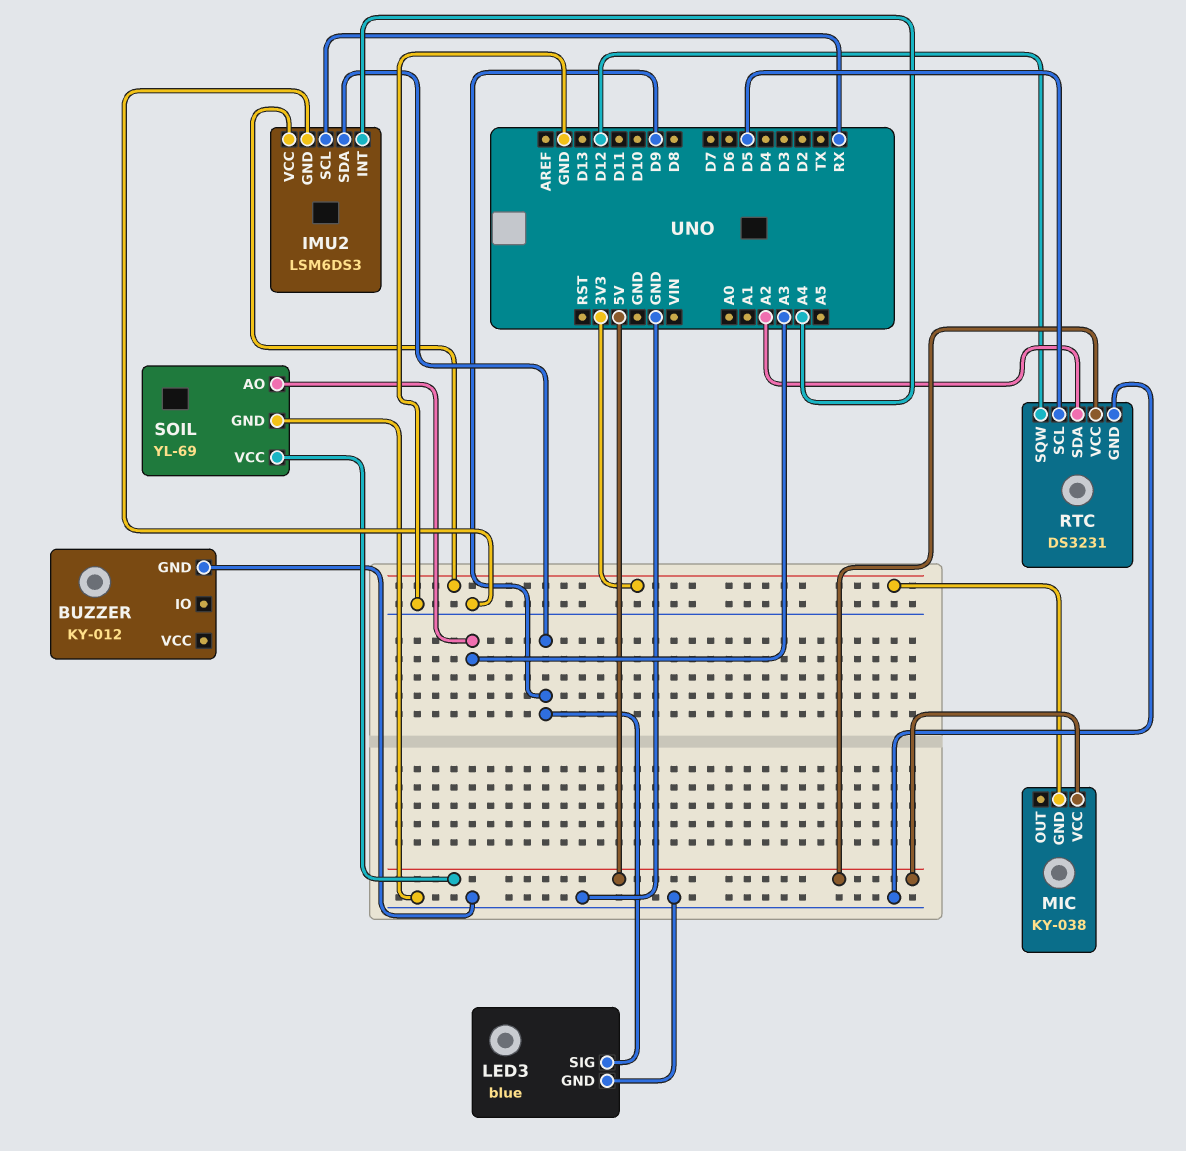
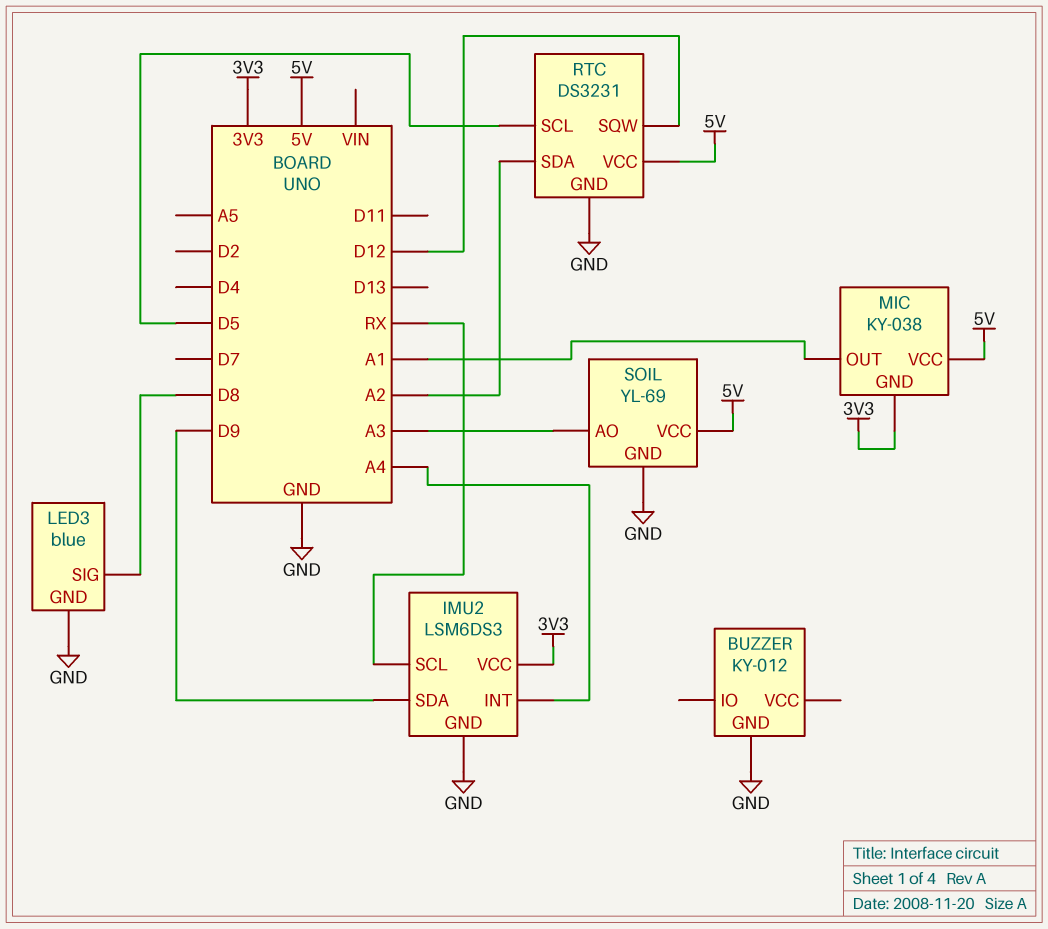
LED3 pin SIG: D9 -> D8
MIC pin OUT: none -> A1

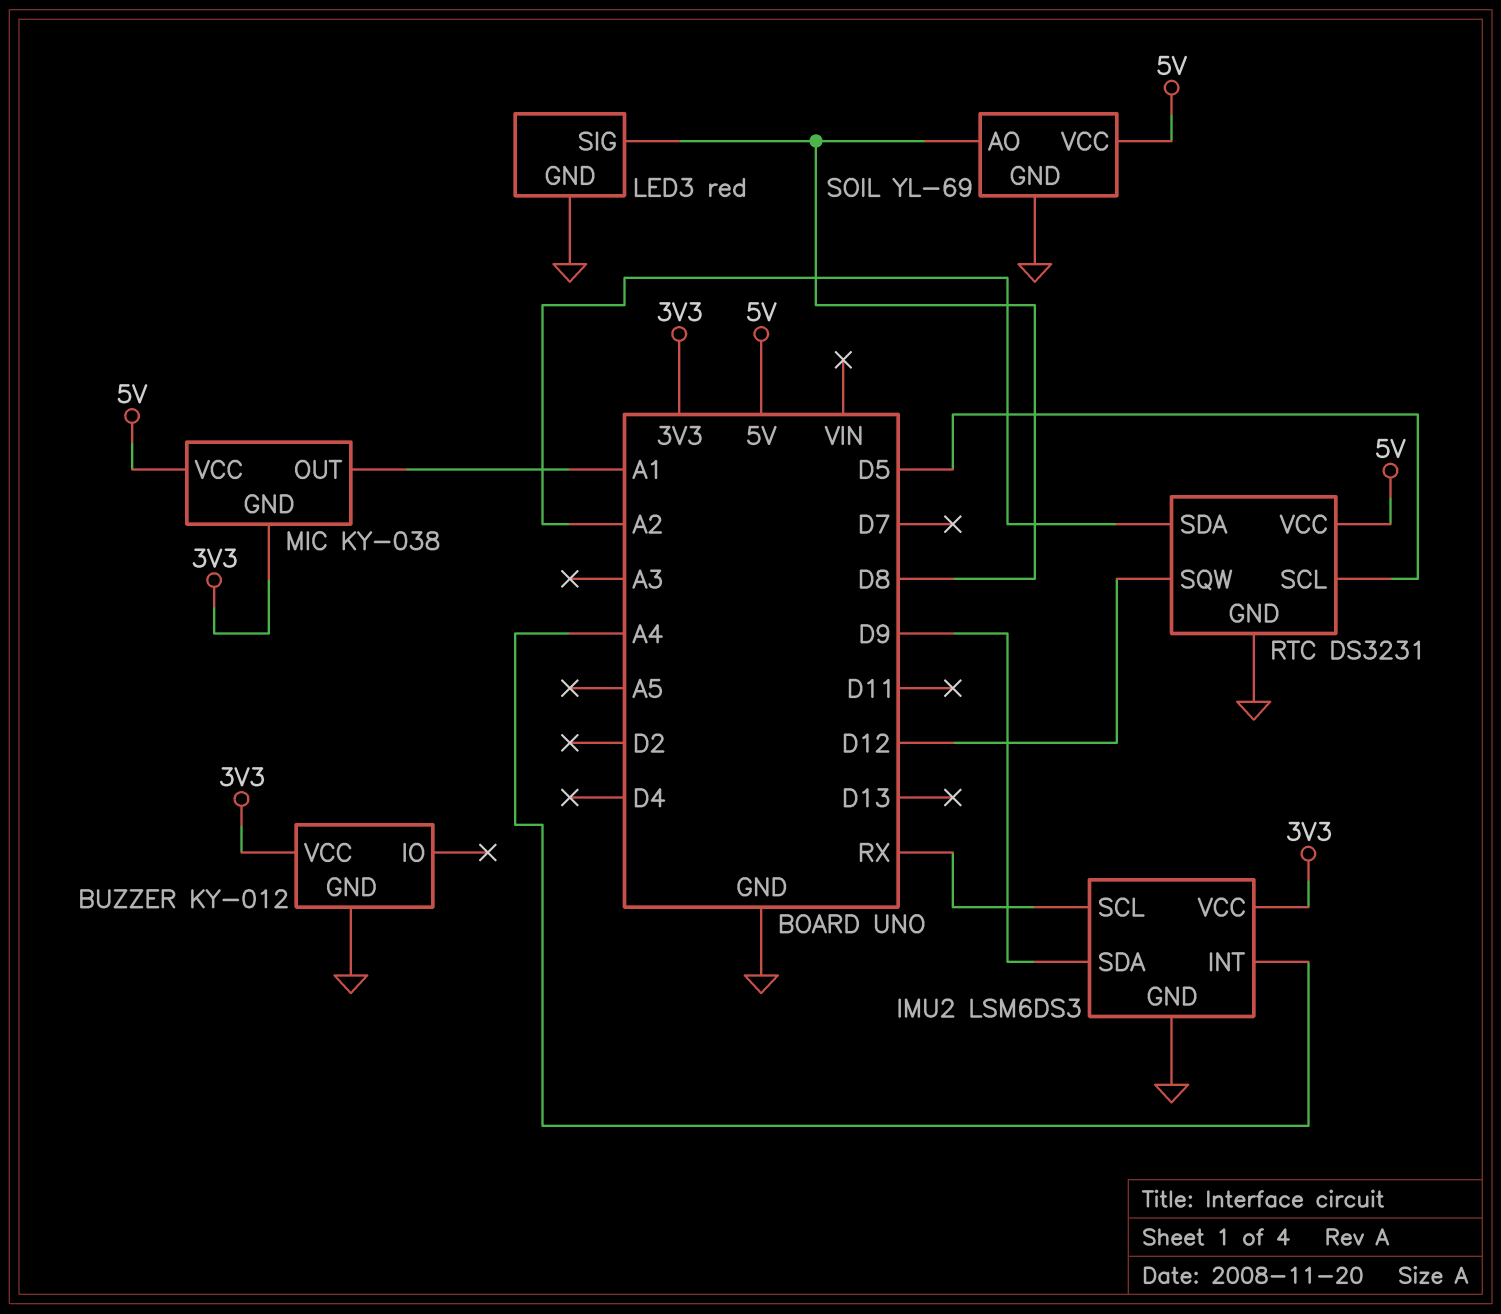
BUZZER pin VCC: none -> 3V3
LED3: blue -> red
SOIL pin AO: A3 -> D8

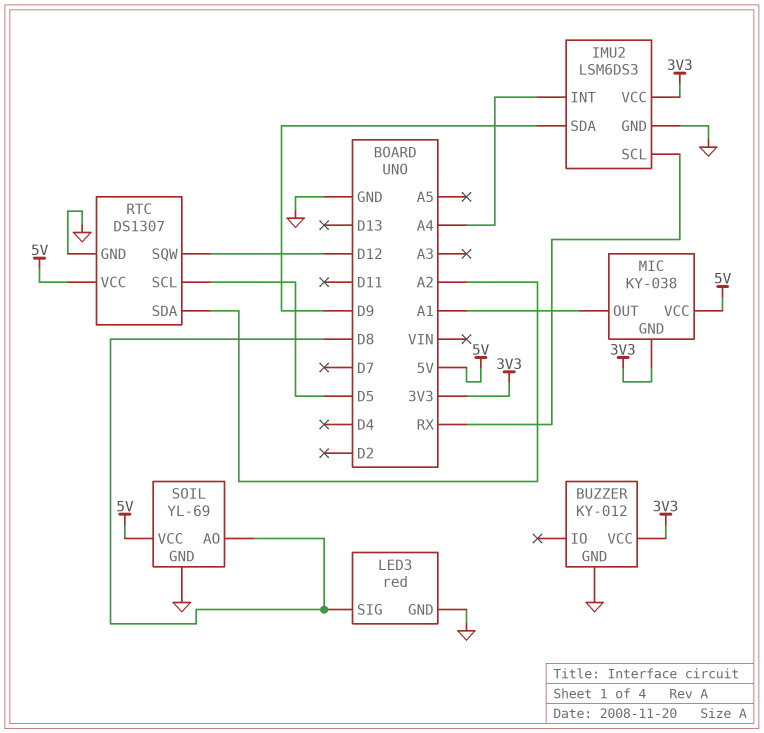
RTC: DS3231 -> DS1307

